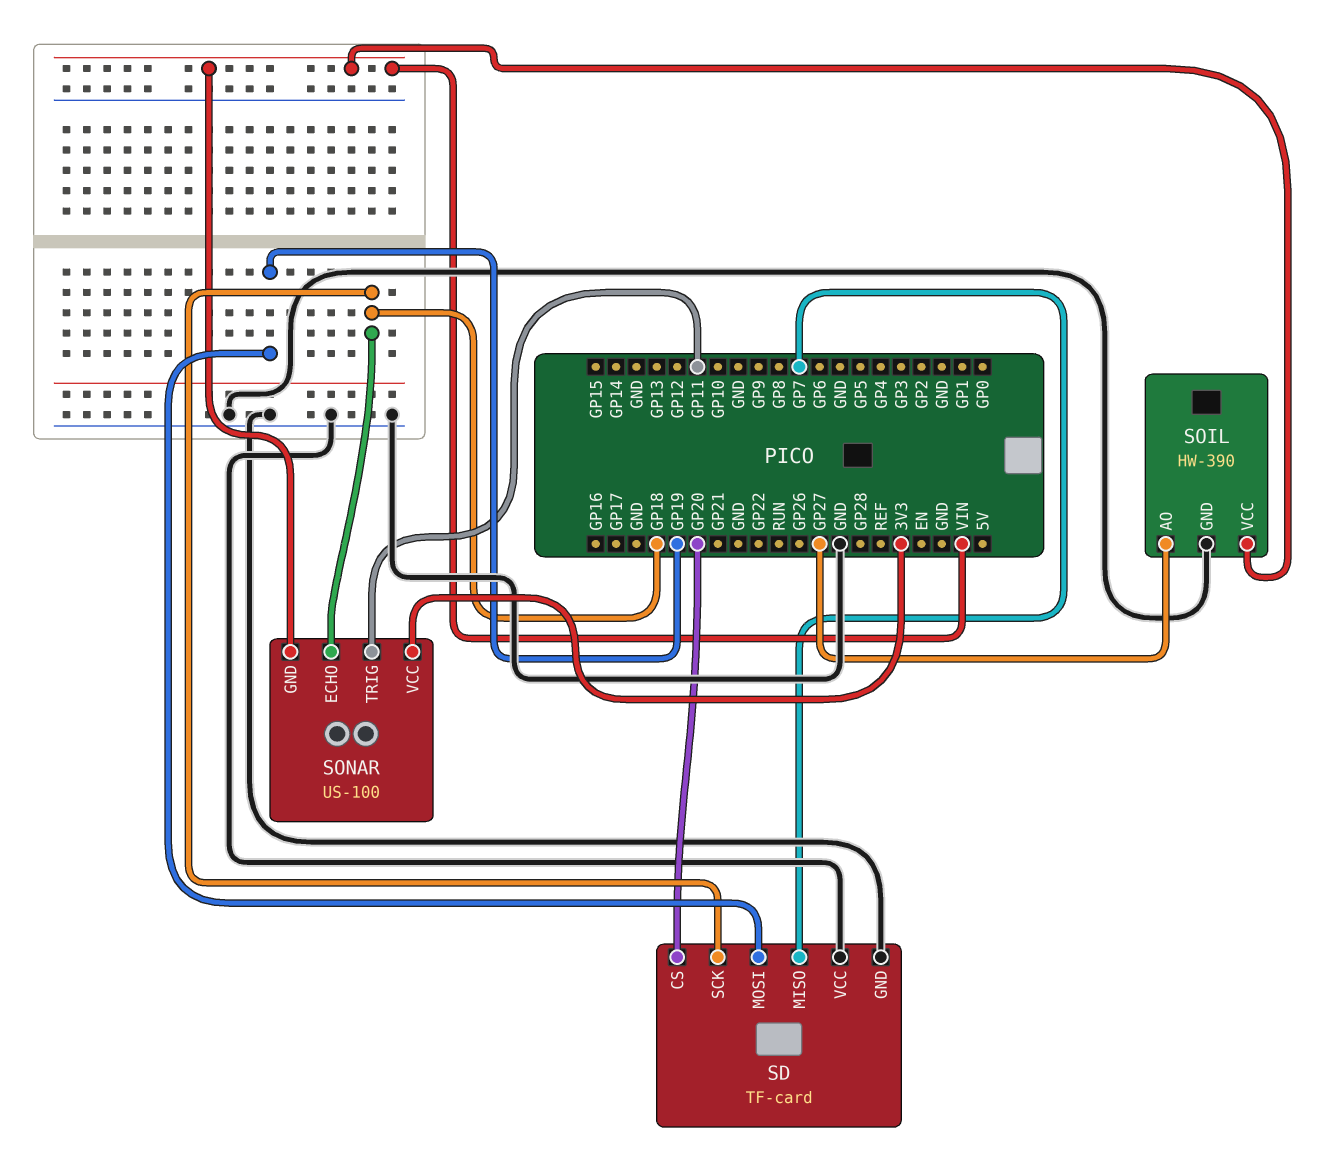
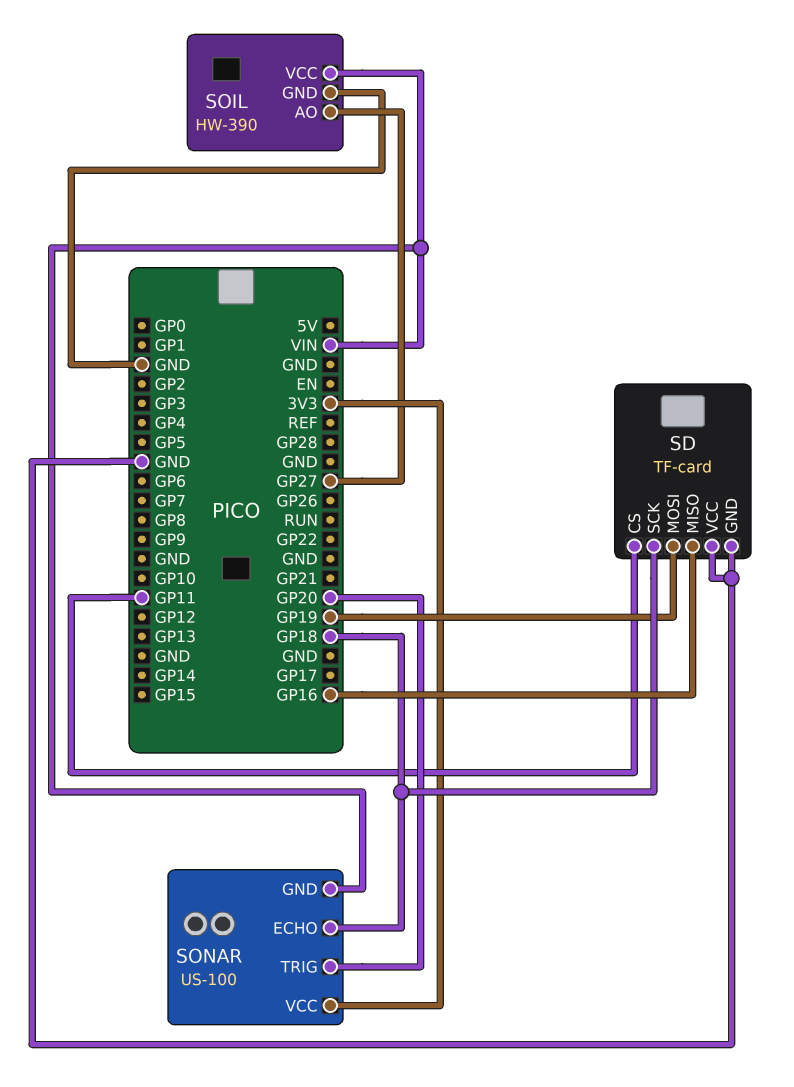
SD pin CS: GP20 -> GP11
SD pin MISO: GP7 -> GP16
SONAR pin TRIG: GP11 -> GP20

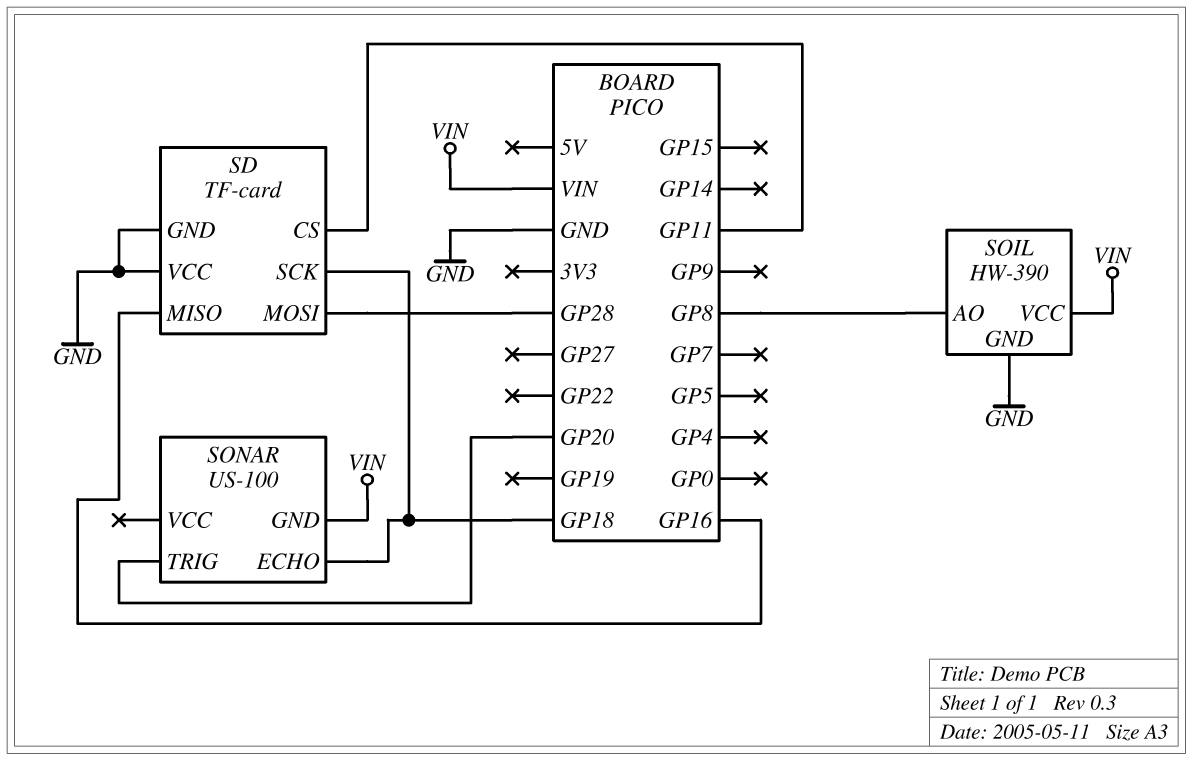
SD pin MOSI: GP19 -> GP28
SOIL pin AO: GP27 -> GP8
SONAR pin VCC: 3V3 -> none

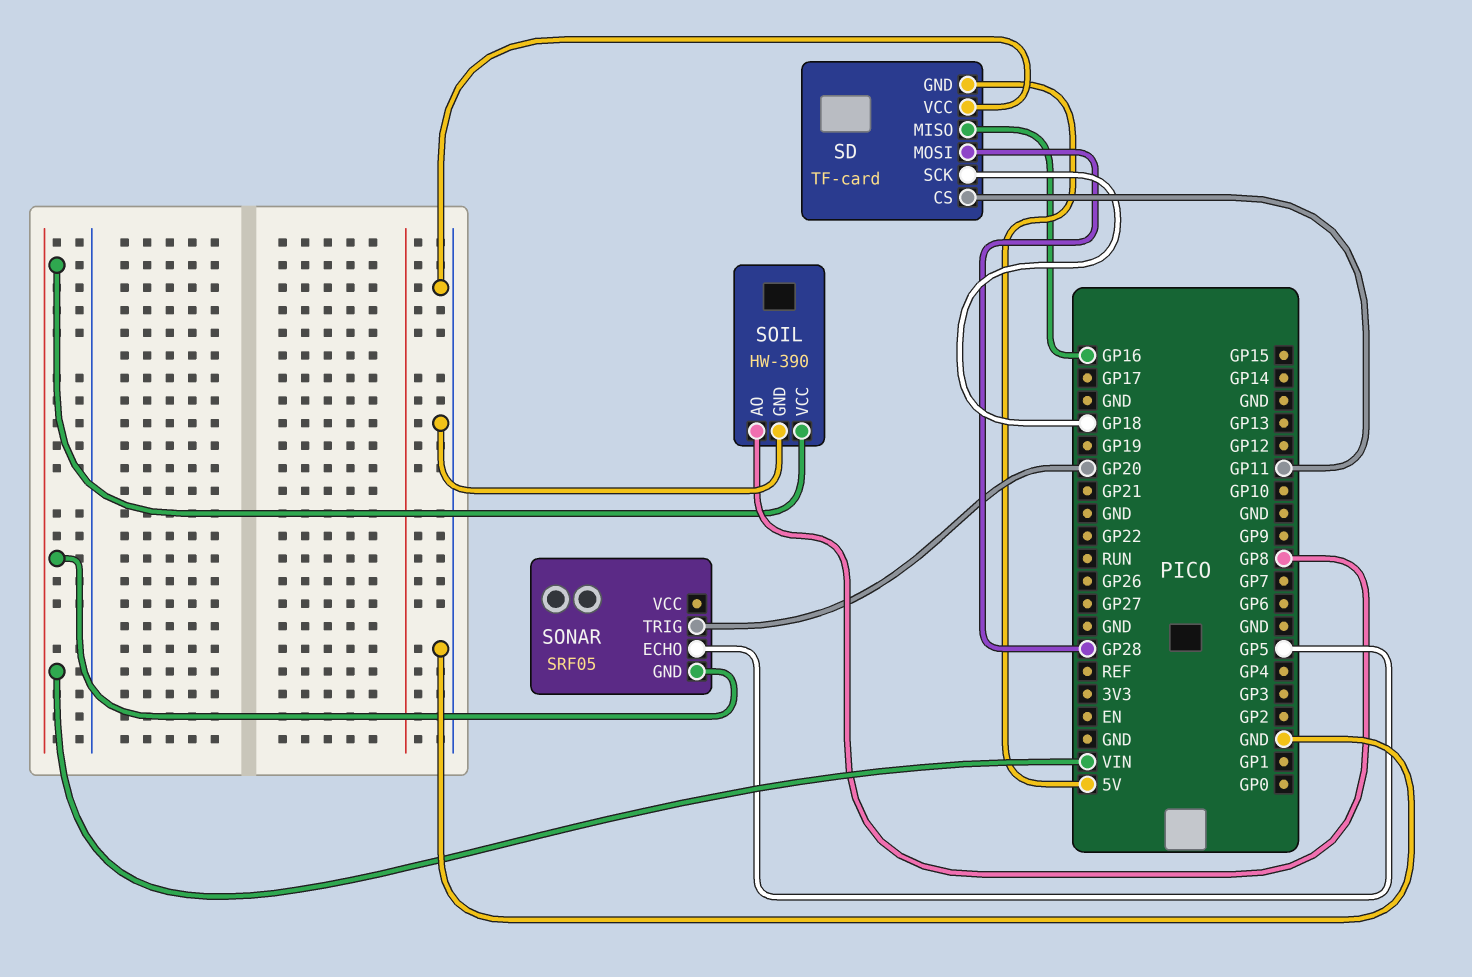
SD pin GND: GND -> 5V
SONAR: US-100 -> SRF05
SONAR pin ECHO: GP18 -> GP5

